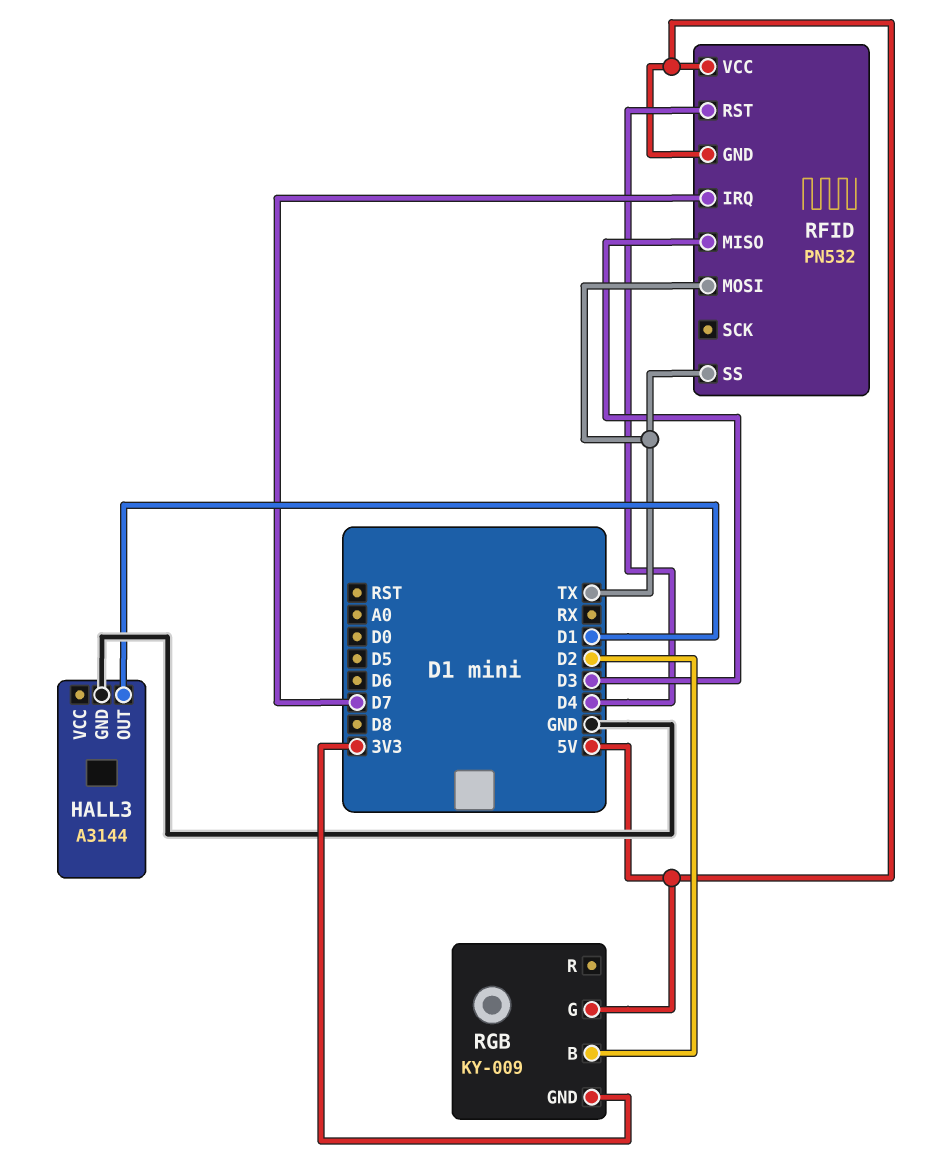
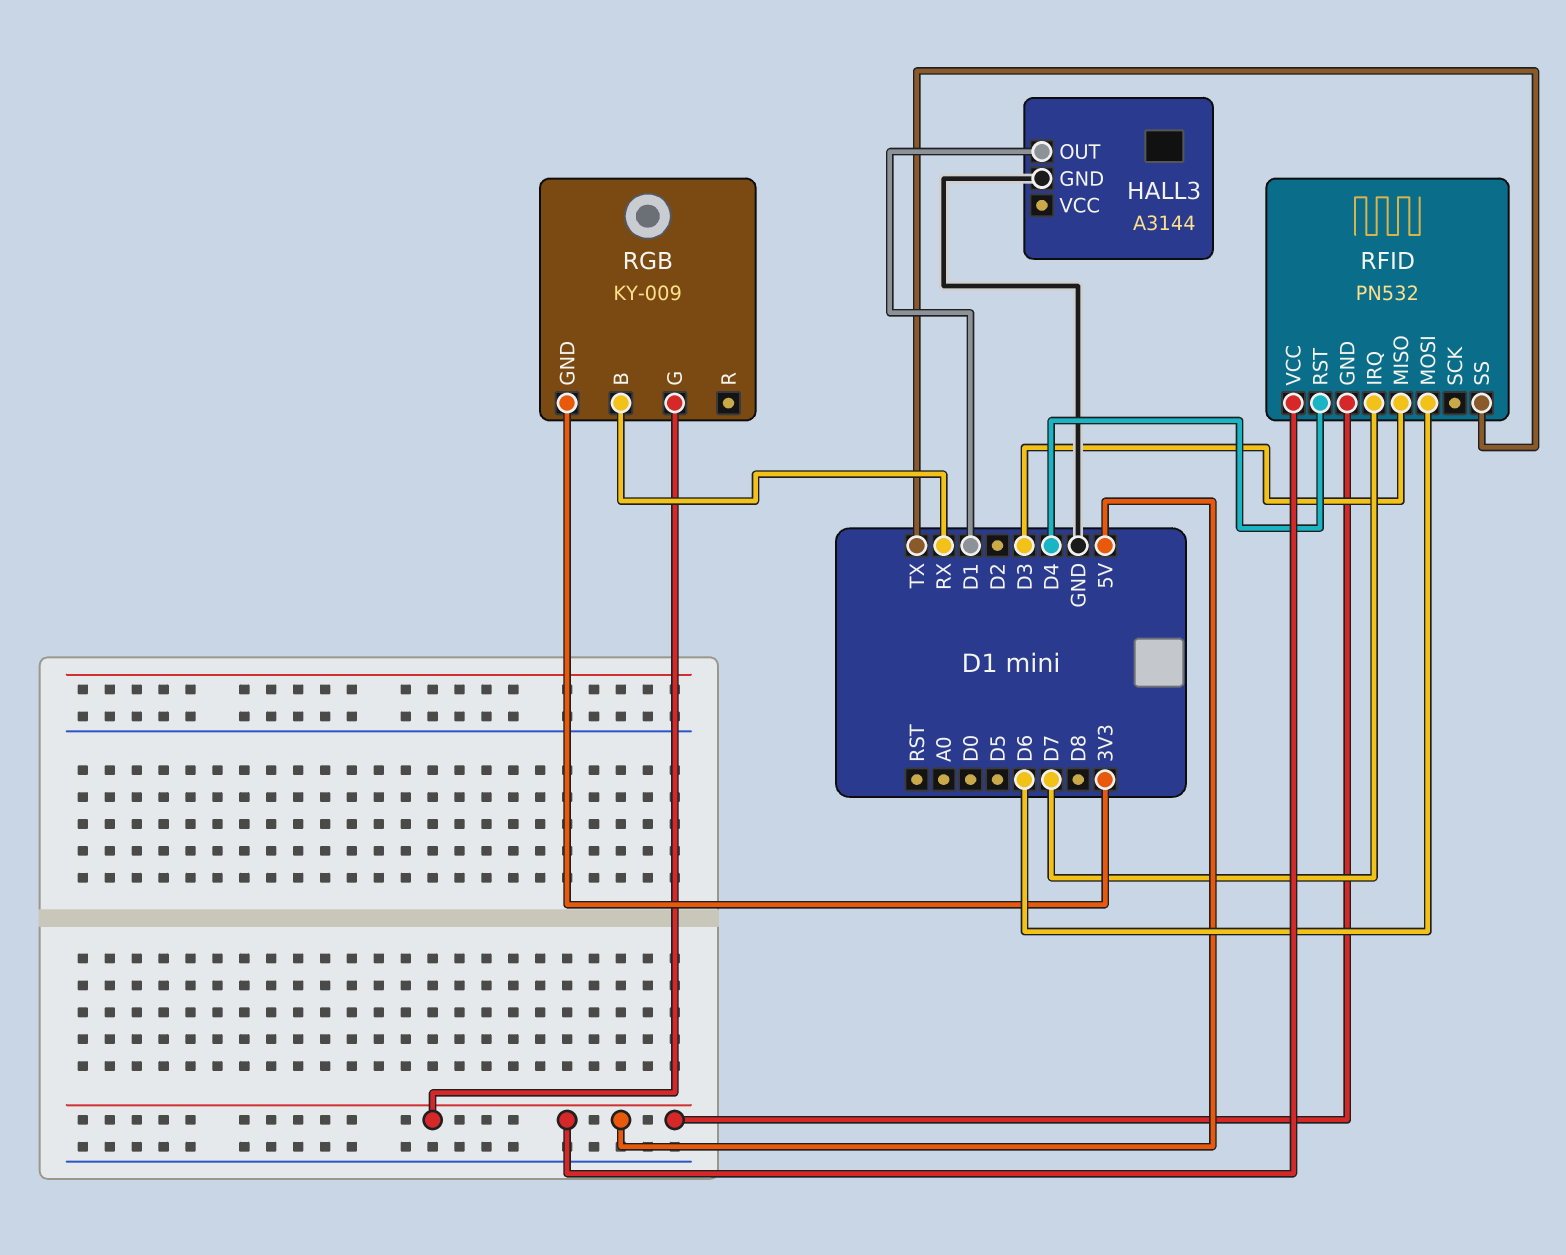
RFID pin MOSI: TX -> D6
RGB pin B: D2 -> RX

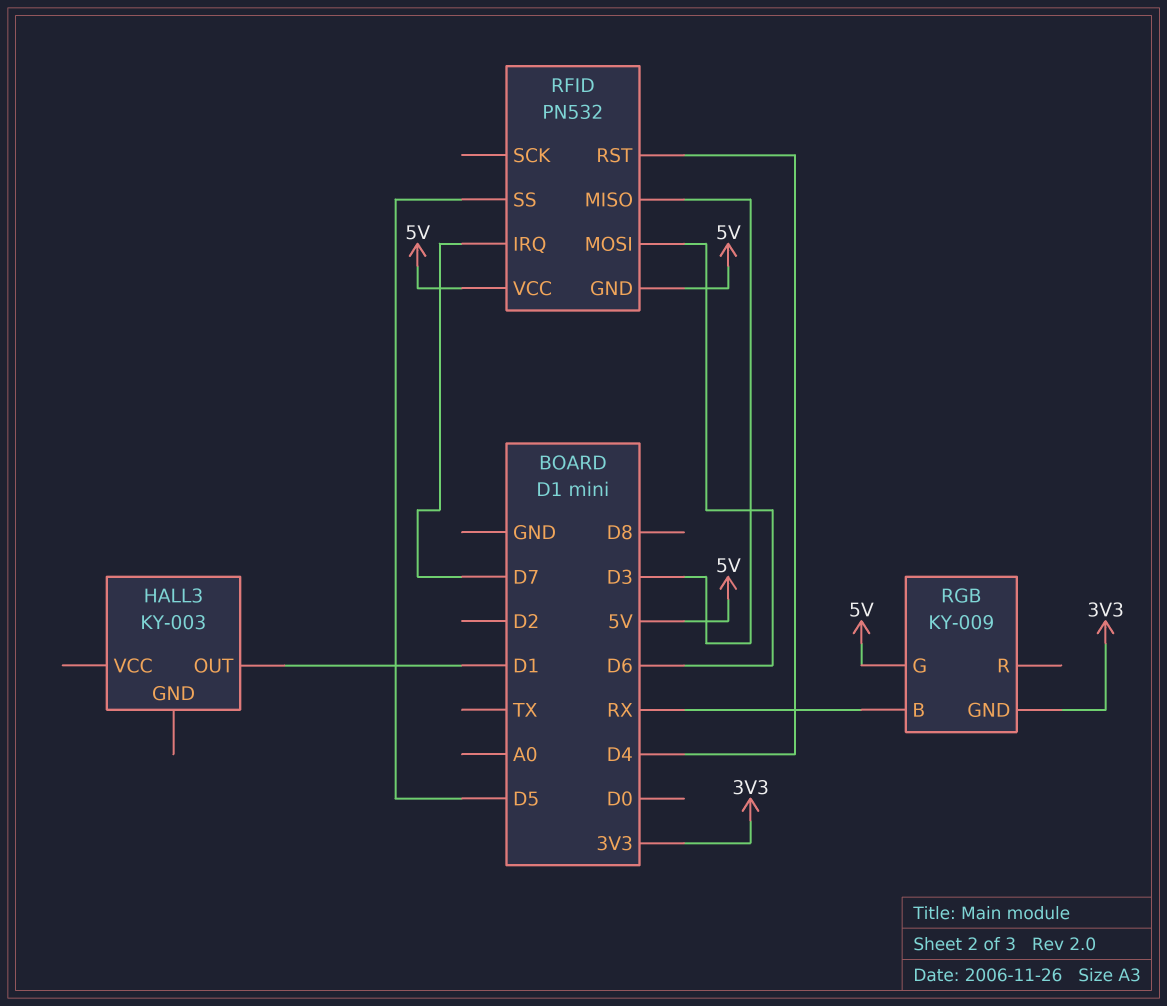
HALL3: A3144 -> KY-003
HALL3 pin GND: GND -> none
RFID pin SS: TX -> D5

